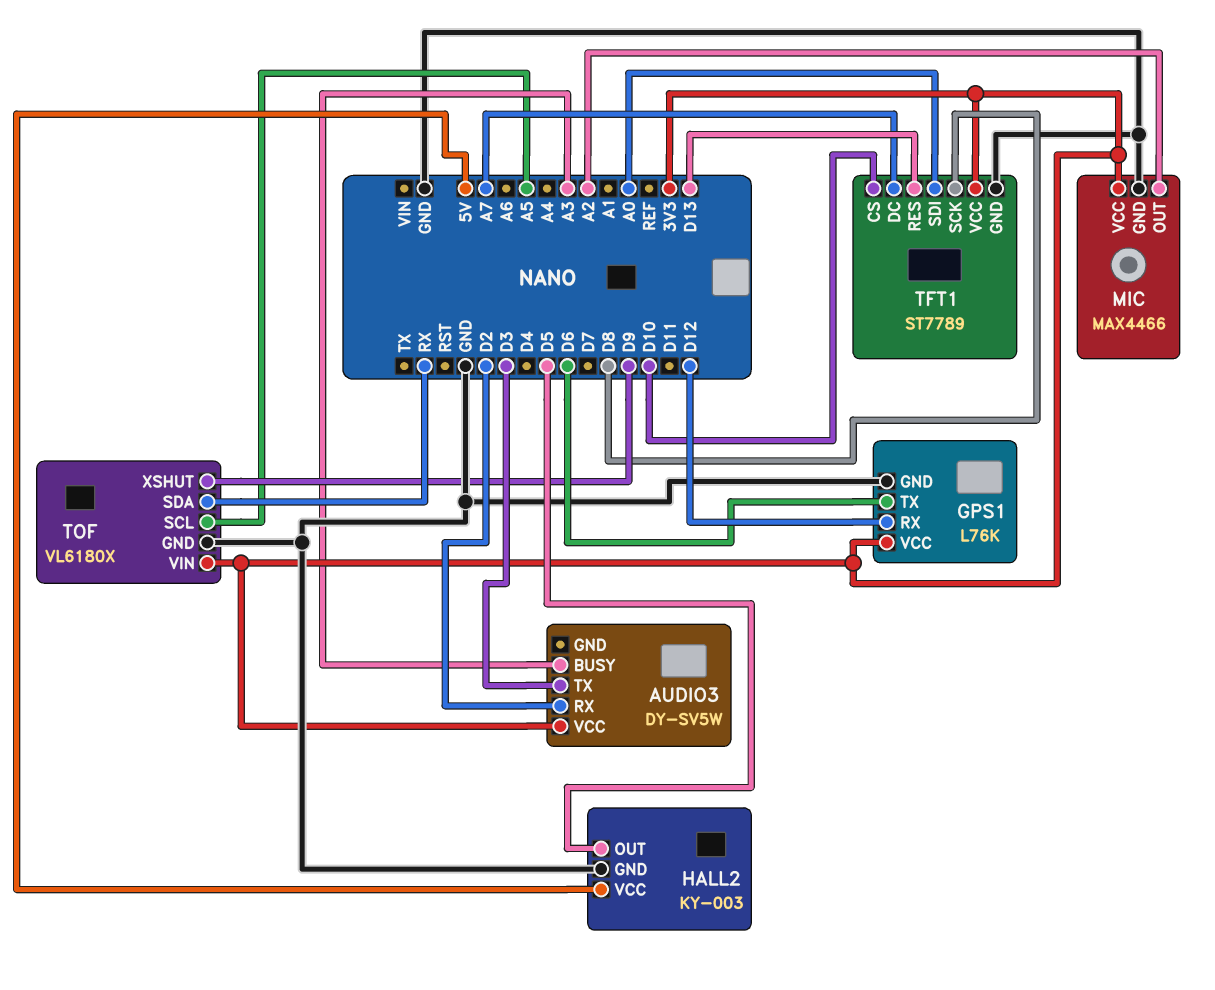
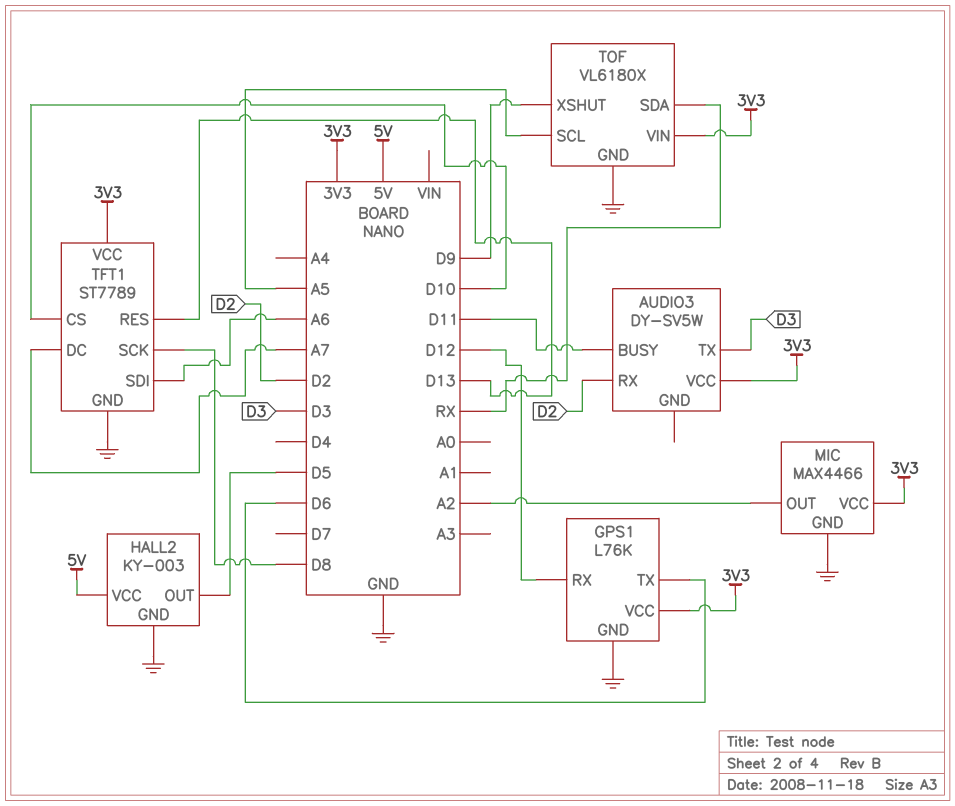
AUDIO3 pin BUSY: A3 -> D11
TFT1 pin SDI: A0 -> A6

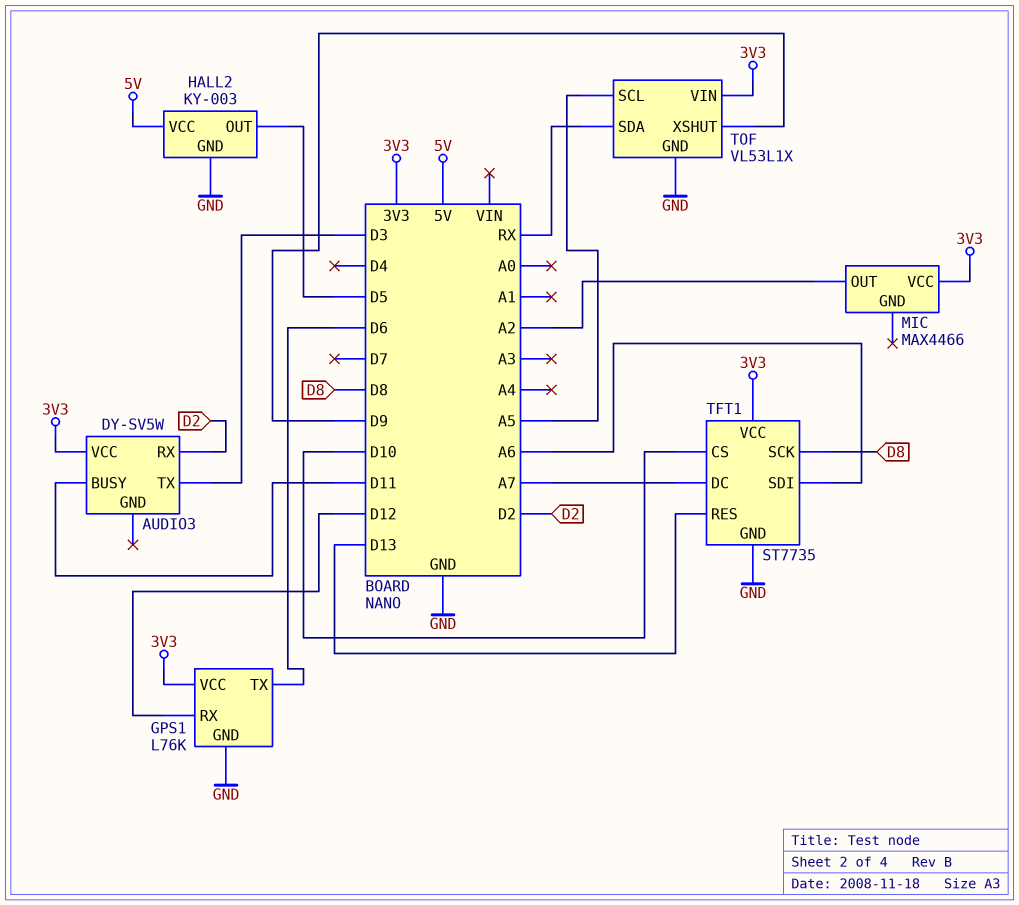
MIC pin GND: GND -> none
TFT1: ST7789 -> ST7735
TOF: VL6180X -> VL53L1X

